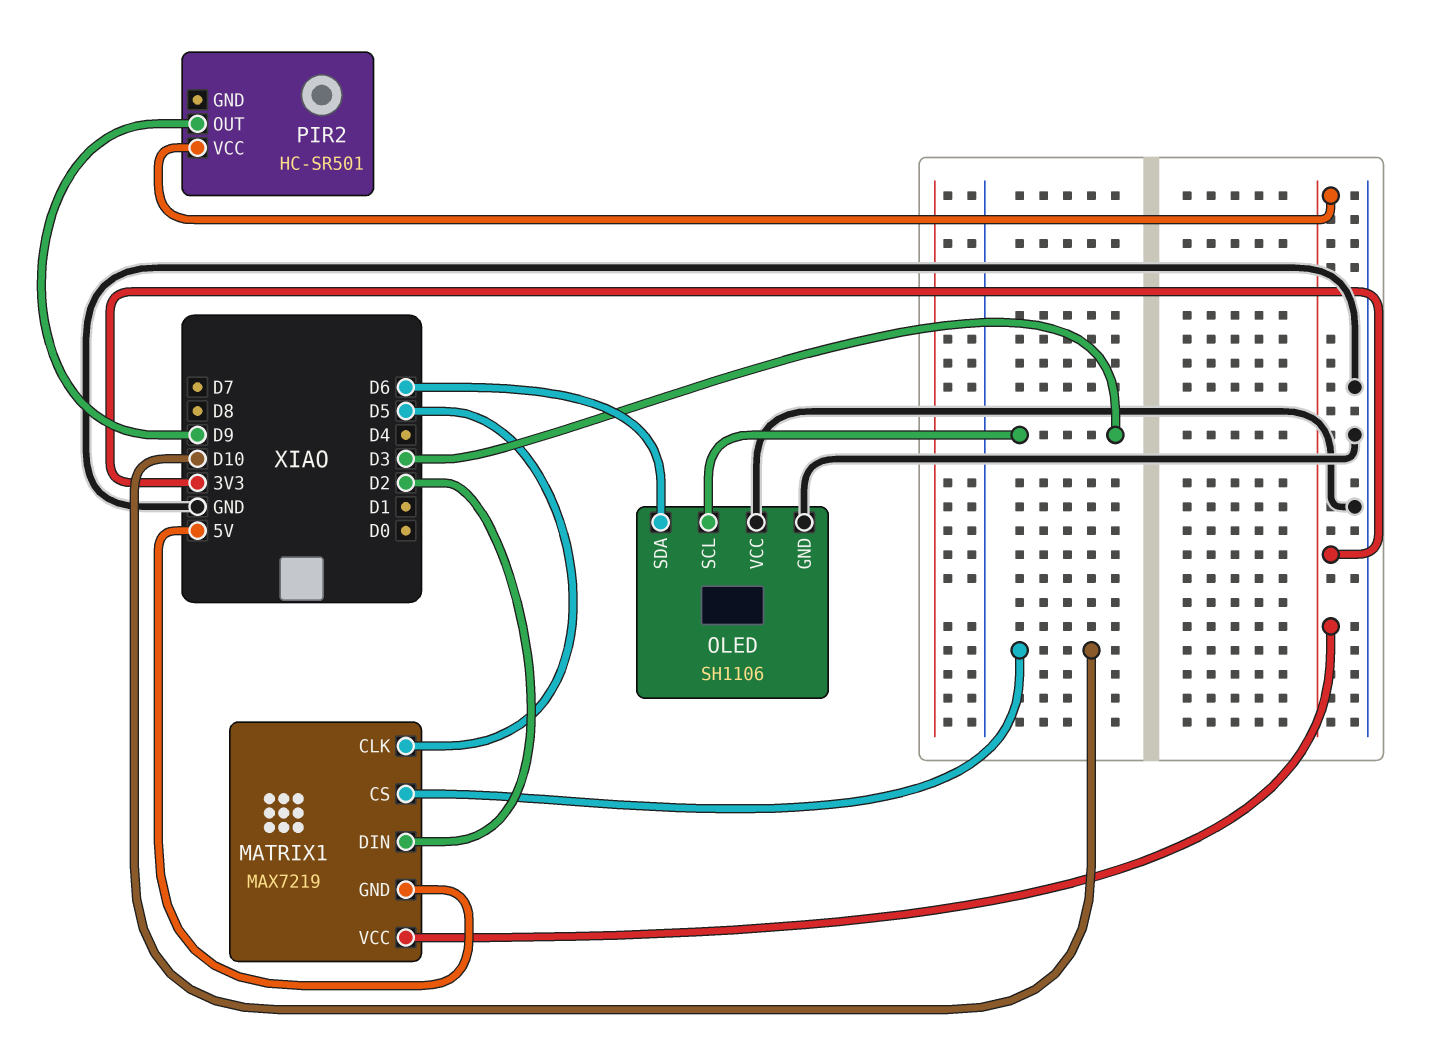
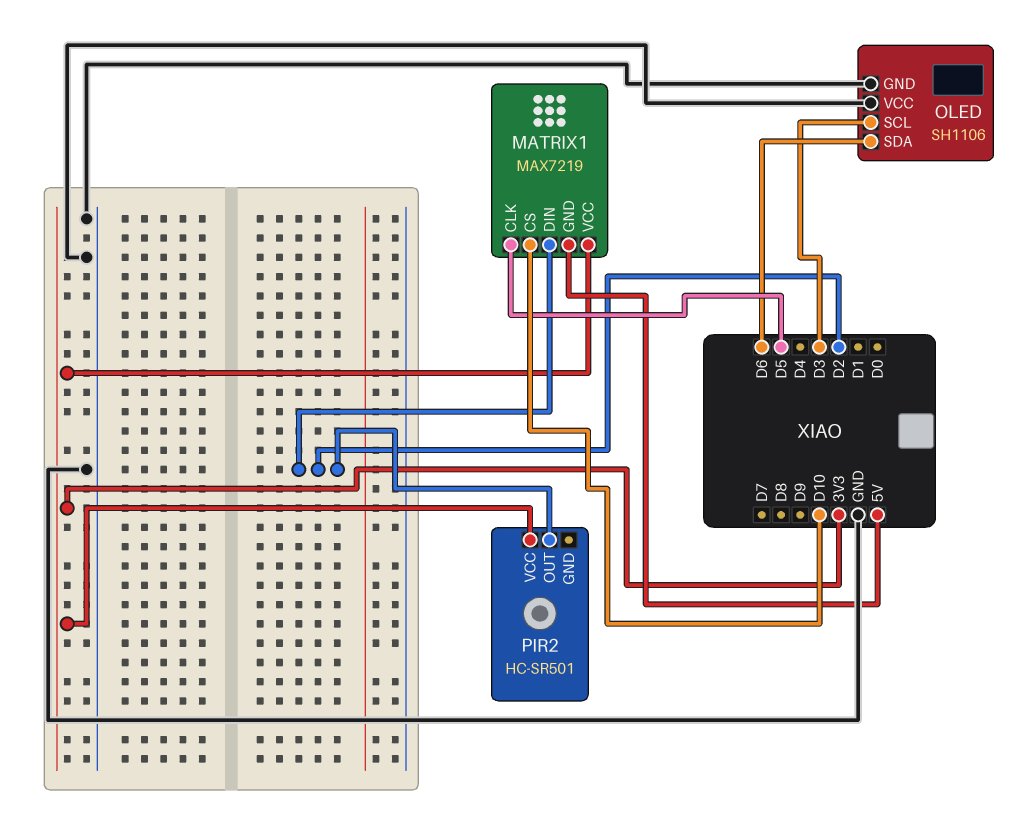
PIR2 pin OUT: D9 -> D2

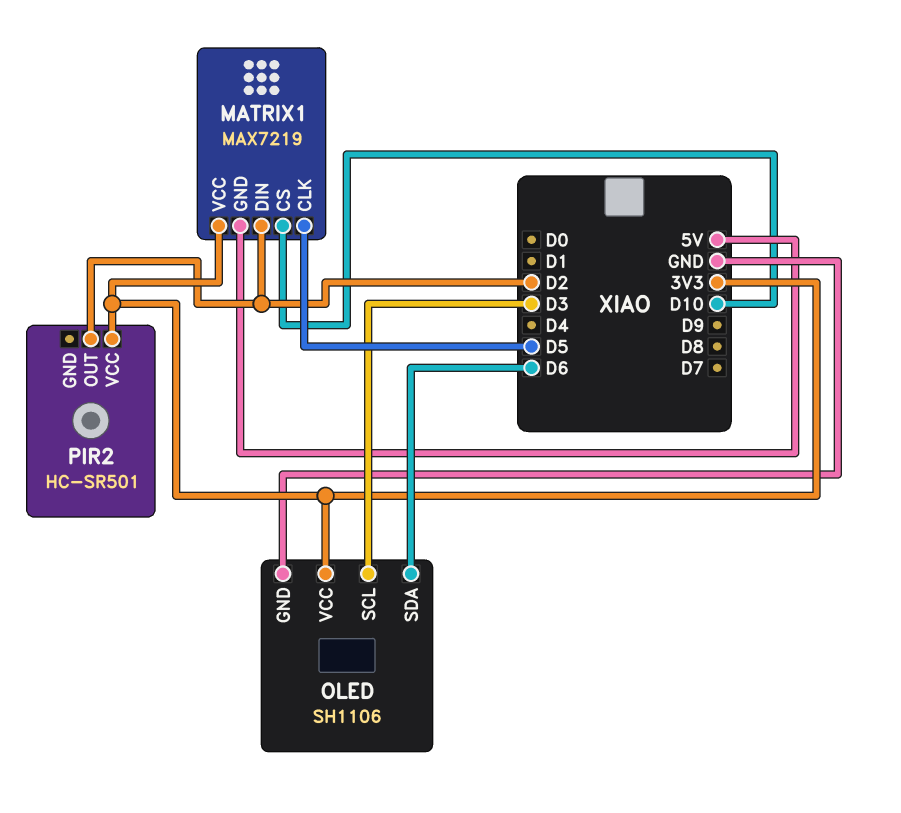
OLED pin VCC: GND -> 3V3

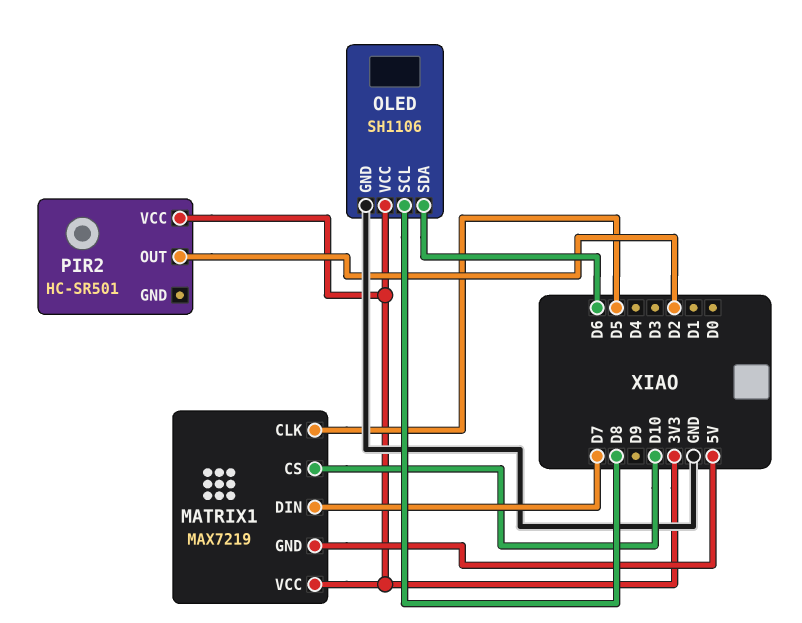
MATRIX1 pin DIN: D2 -> D7
OLED pin SCL: D3 -> D8

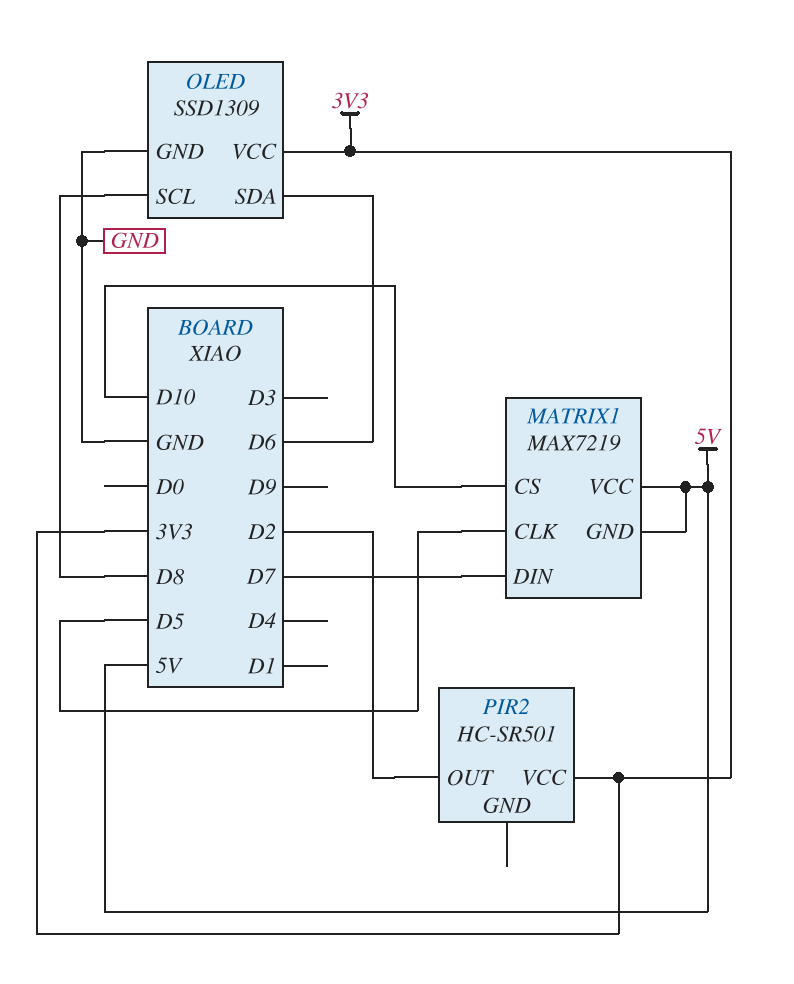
MATRIX1 pin VCC: 3V3 -> 5V
OLED: SH1106 -> SSD1309

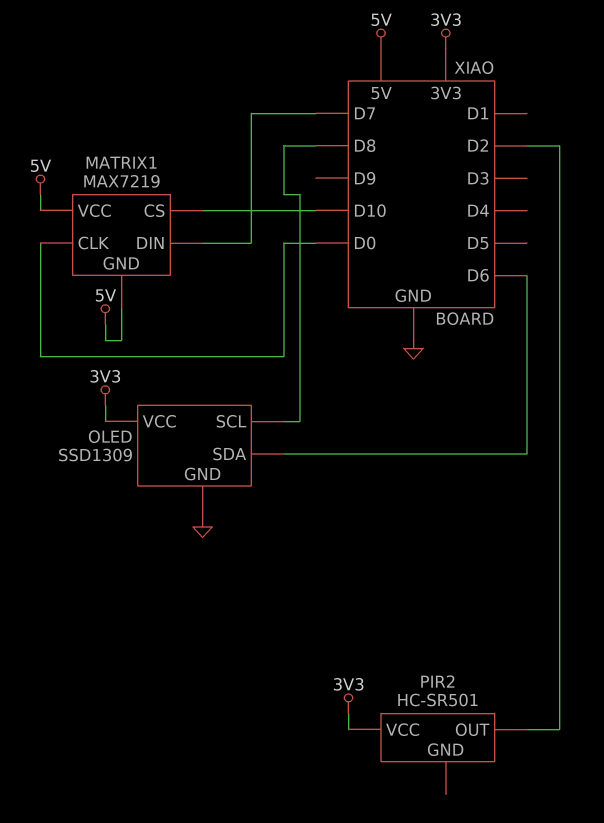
MATRIX1 pin CLK: D5 -> D0

